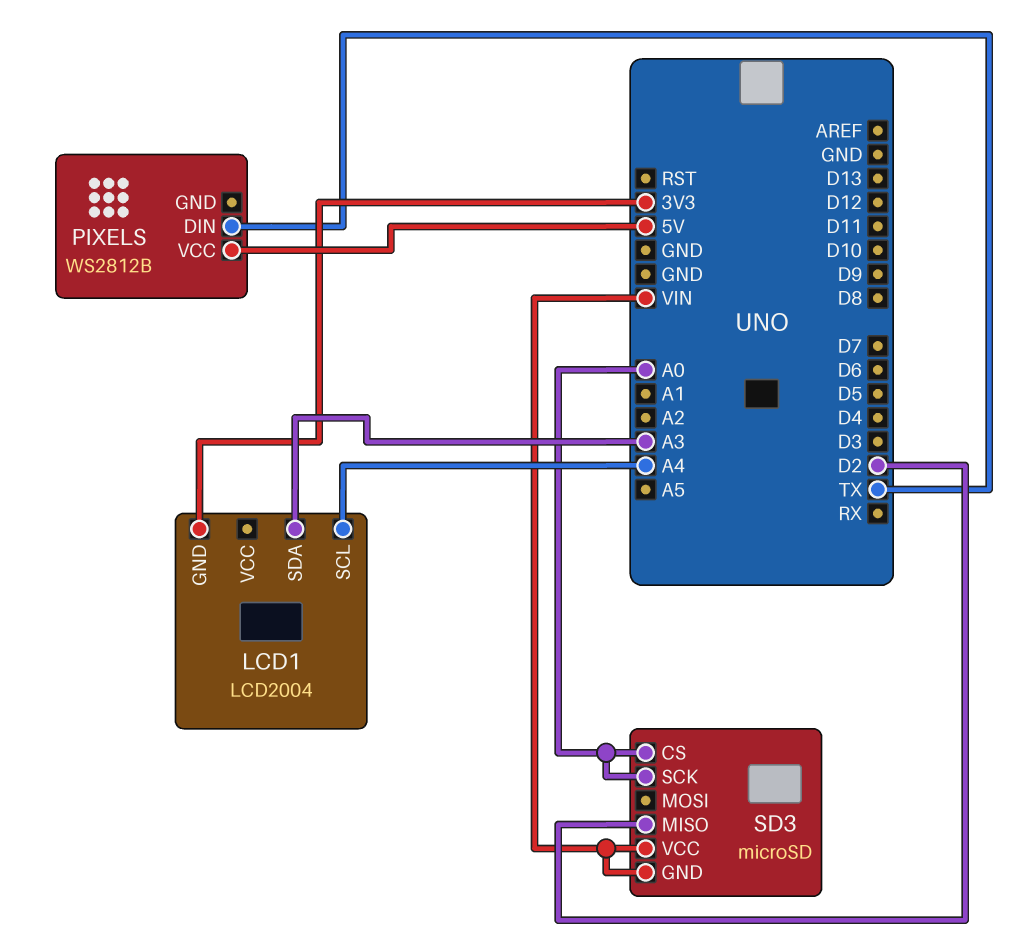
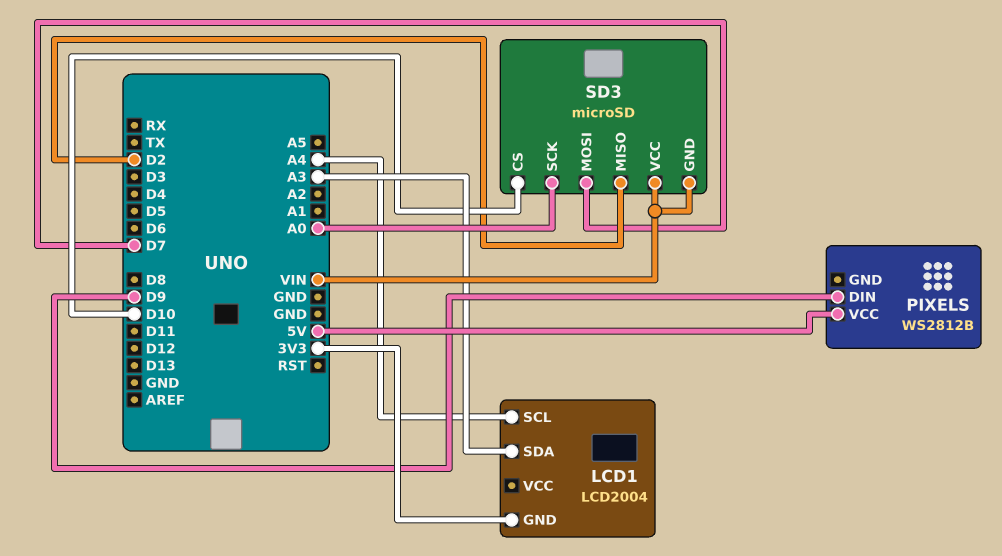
PIXELS pin DIN: TX -> D9
SD3 pin CS: A0 -> D10
SD3 pin MOSI: none -> D7

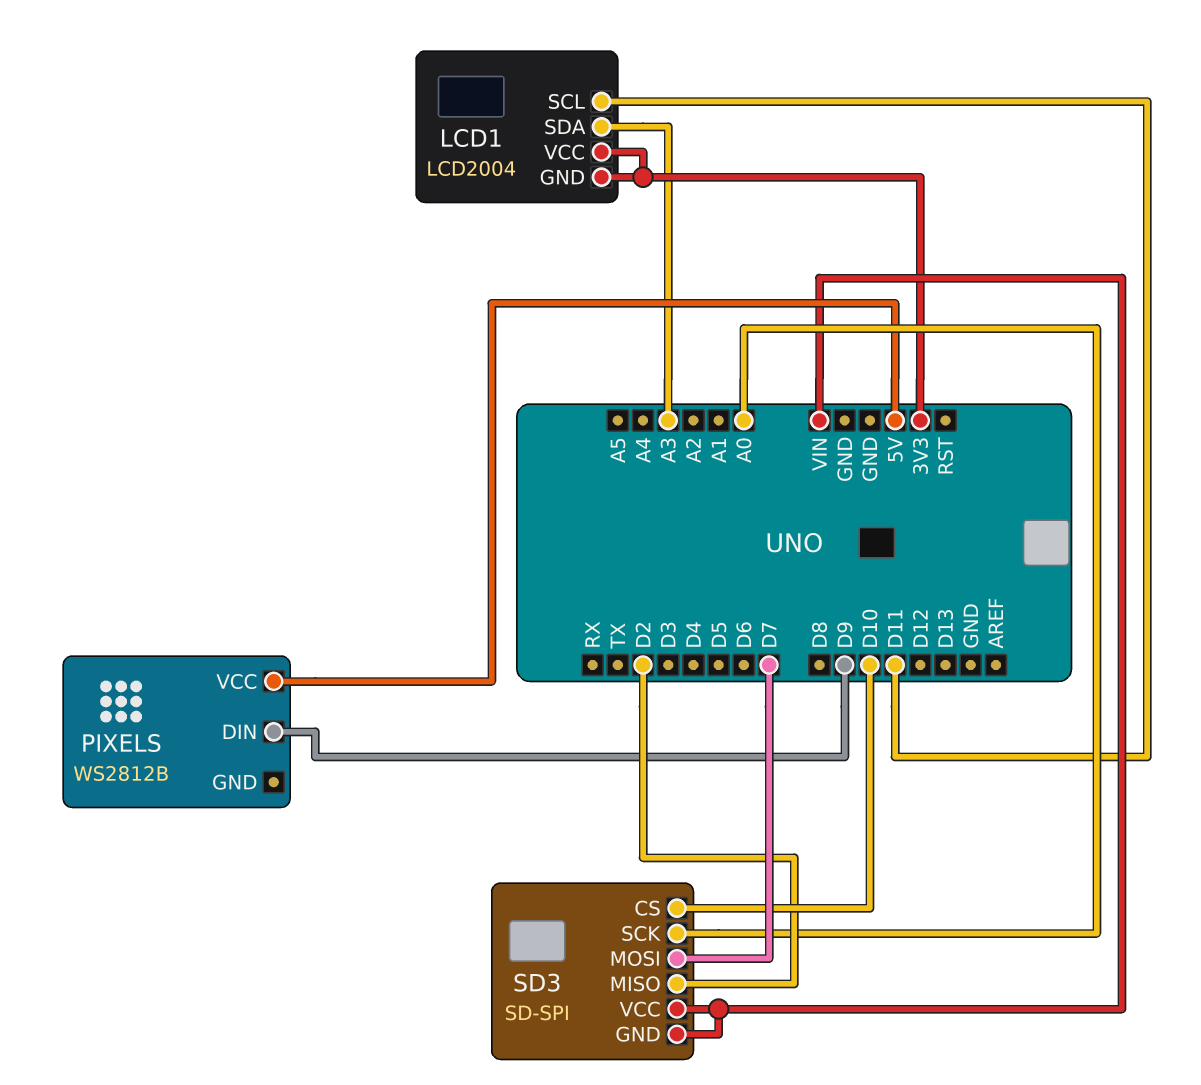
LCD1 pin SCL: A4 -> D11
LCD1 pin VCC: none -> 3V3
SD3: microSD -> SD-SPI

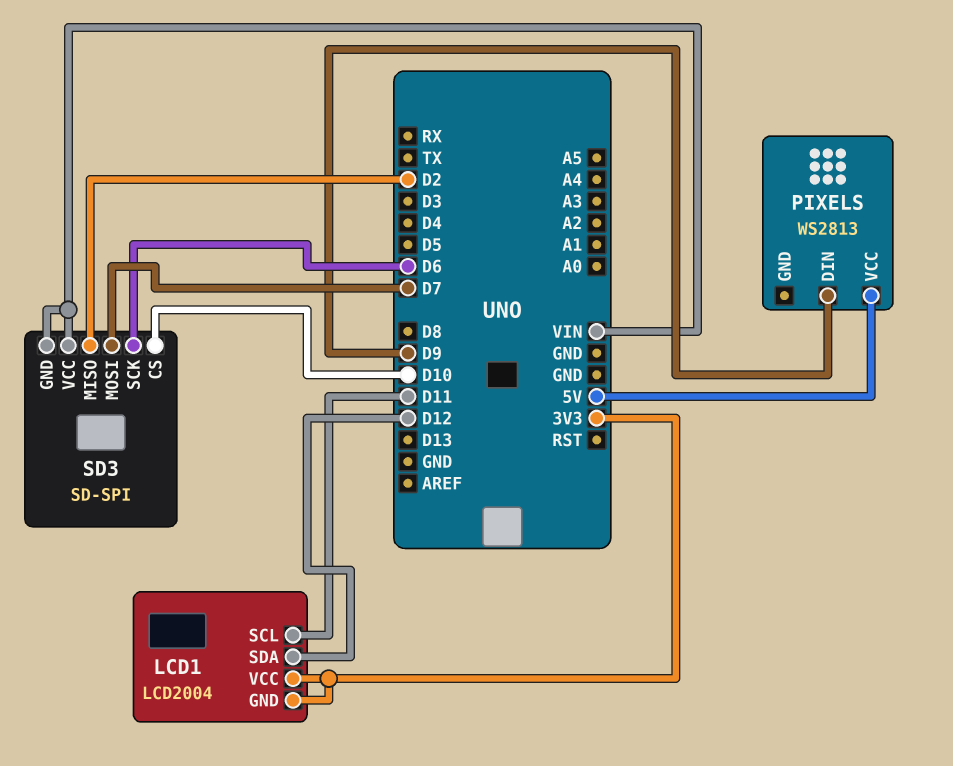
LCD1 pin SDA: A3 -> D12
PIXELS: WS2812B -> WS2813
SD3 pin SCK: A0 -> D6

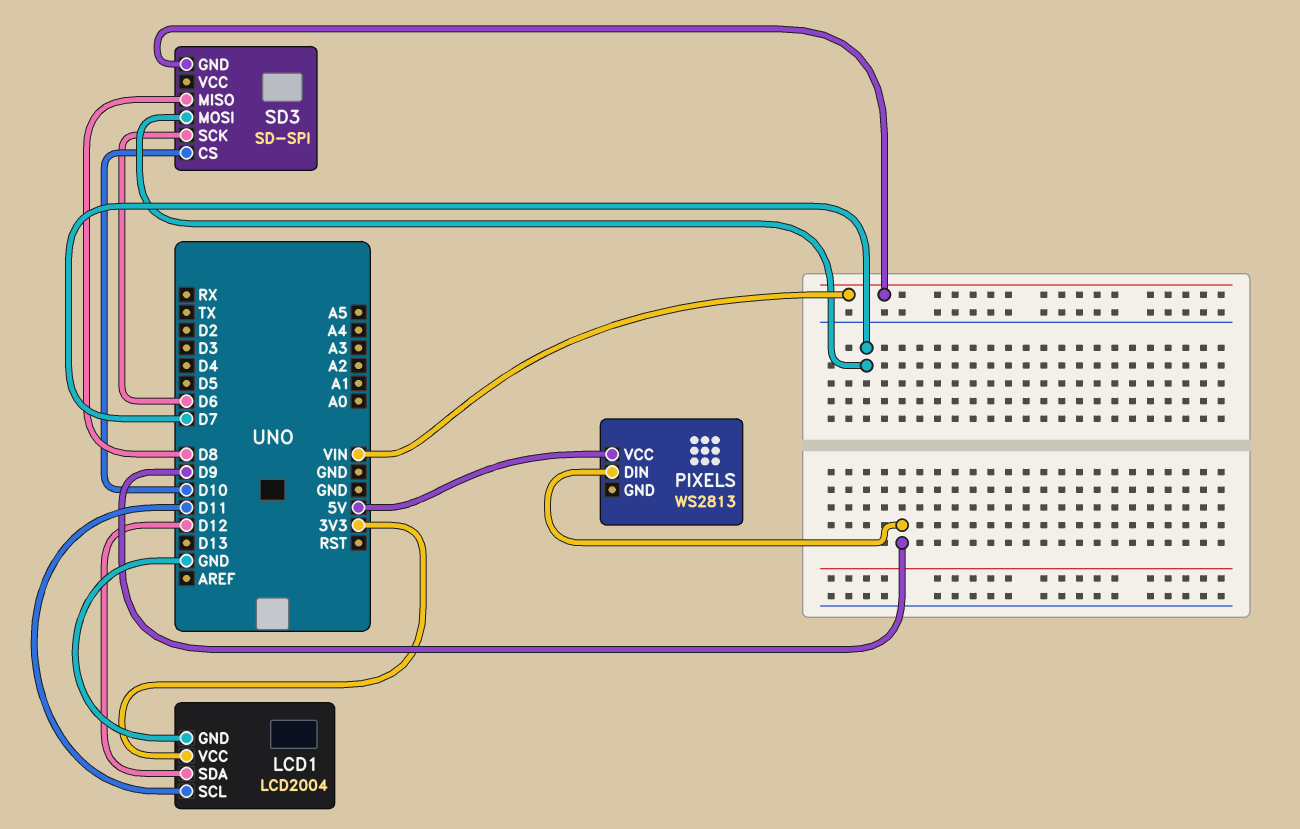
LCD1 pin GND: 3V3 -> GND
SD3 pin MISO: D2 -> D8
SD3 pin VCC: VIN -> none

